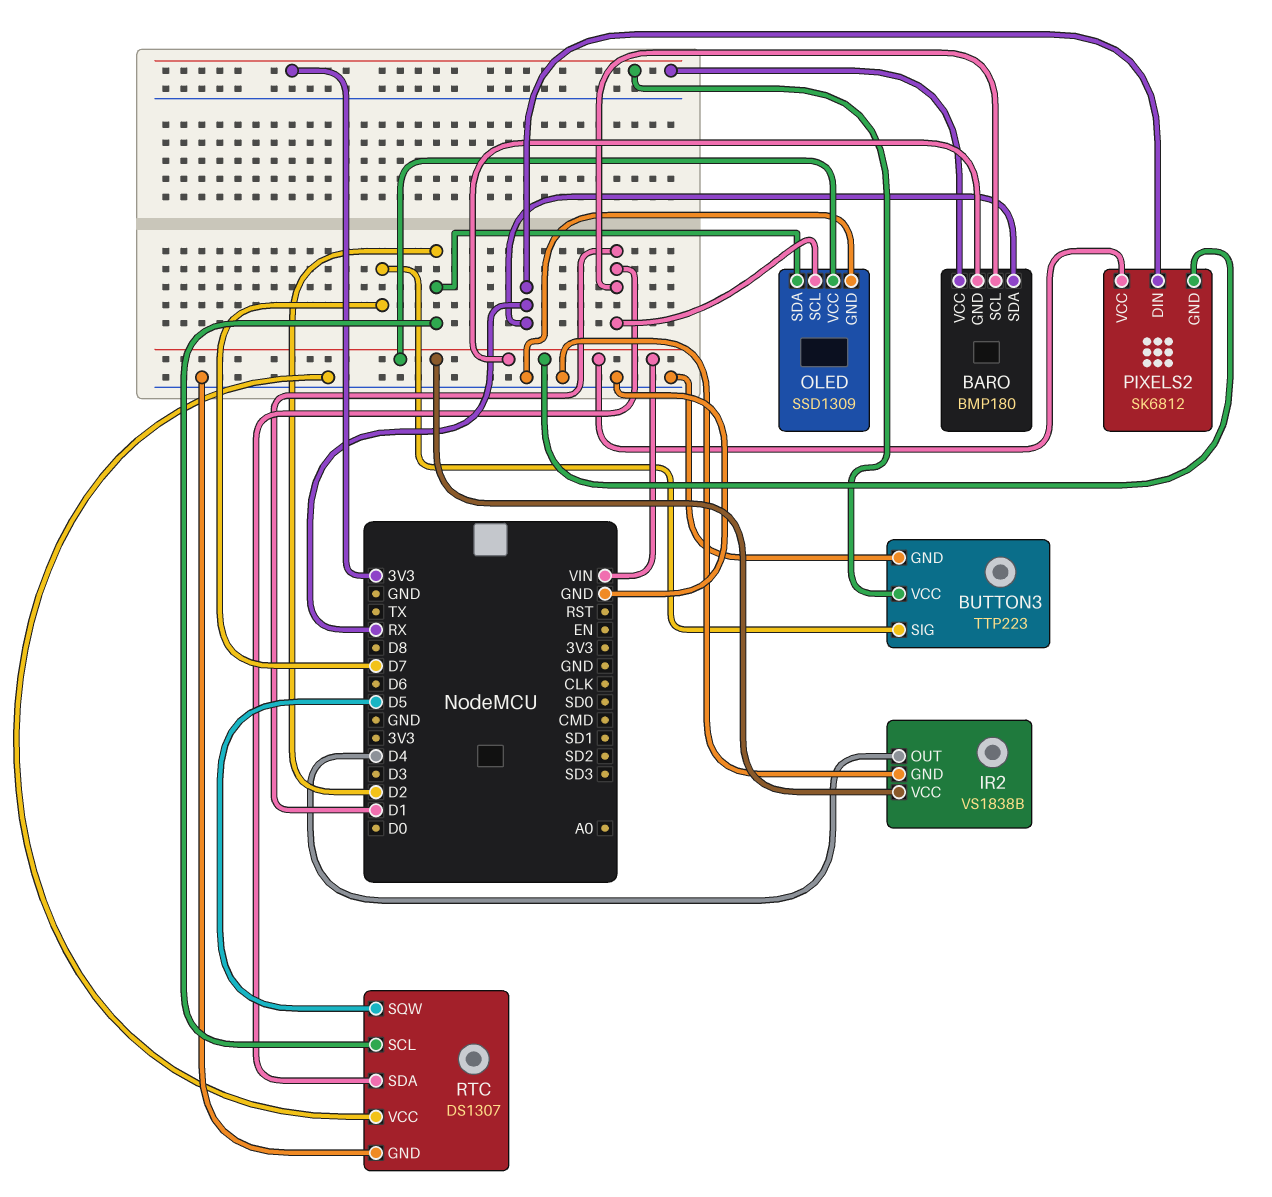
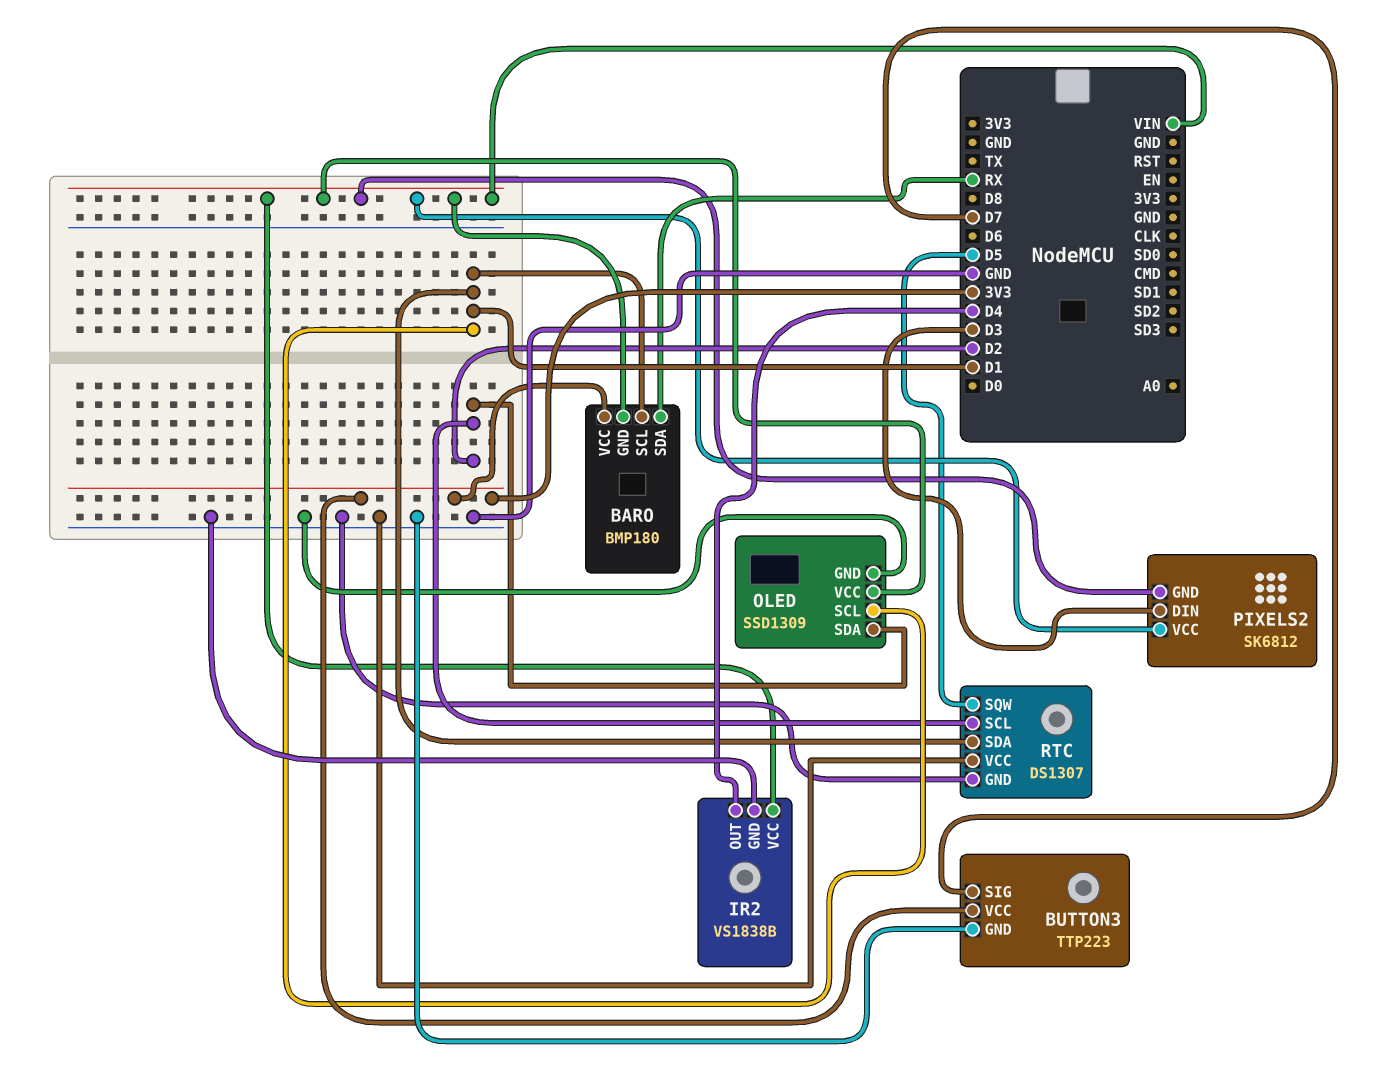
PIXELS2 pin DIN: RX -> D3

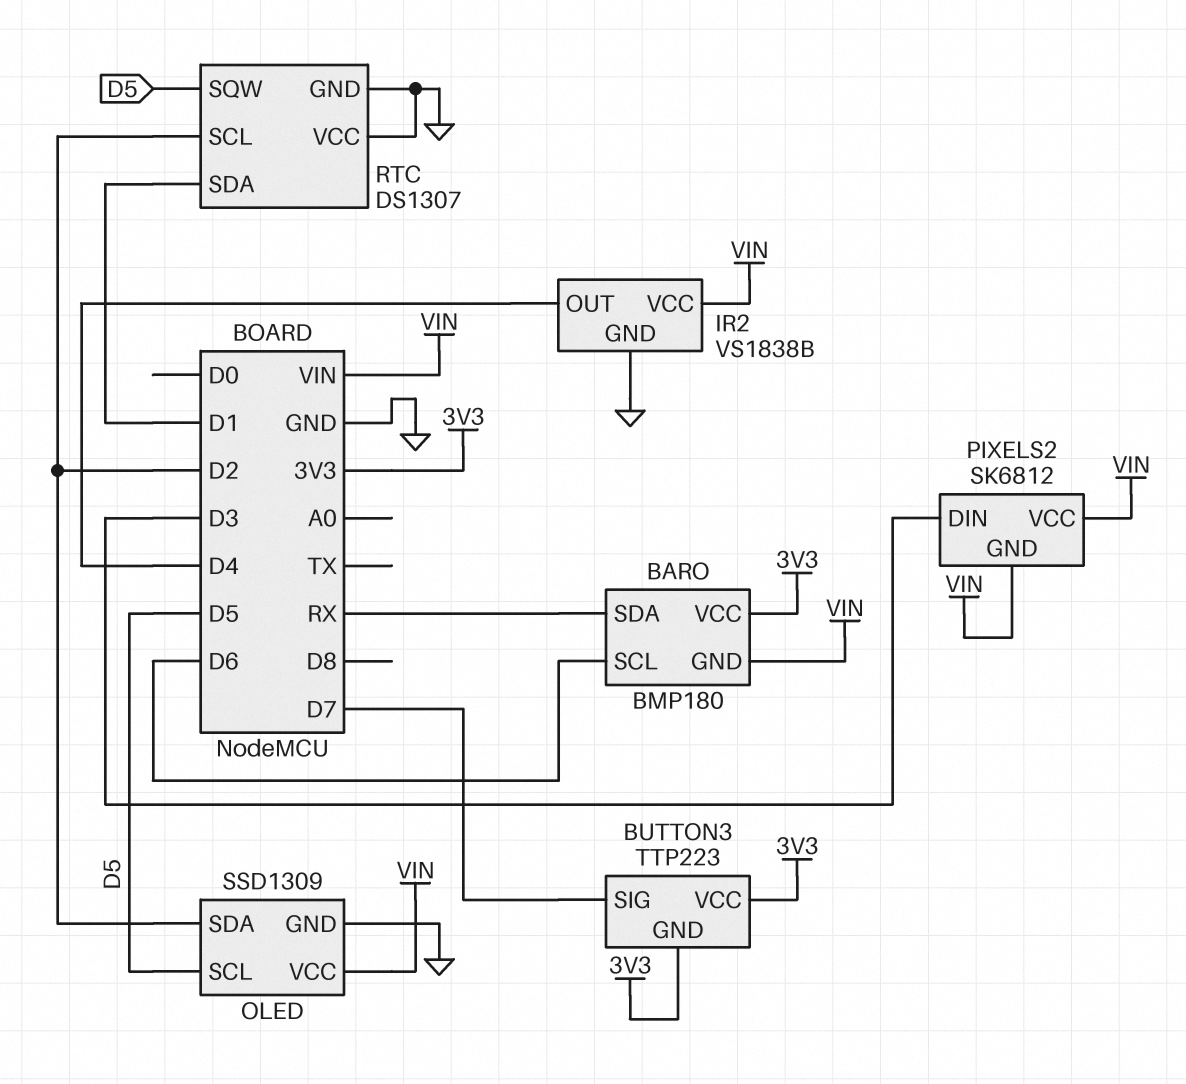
BARO pin SCL: D1 -> D6
BUTTON3 pin GND: GND -> 3V3
OLED pin SCL: D1 -> D5

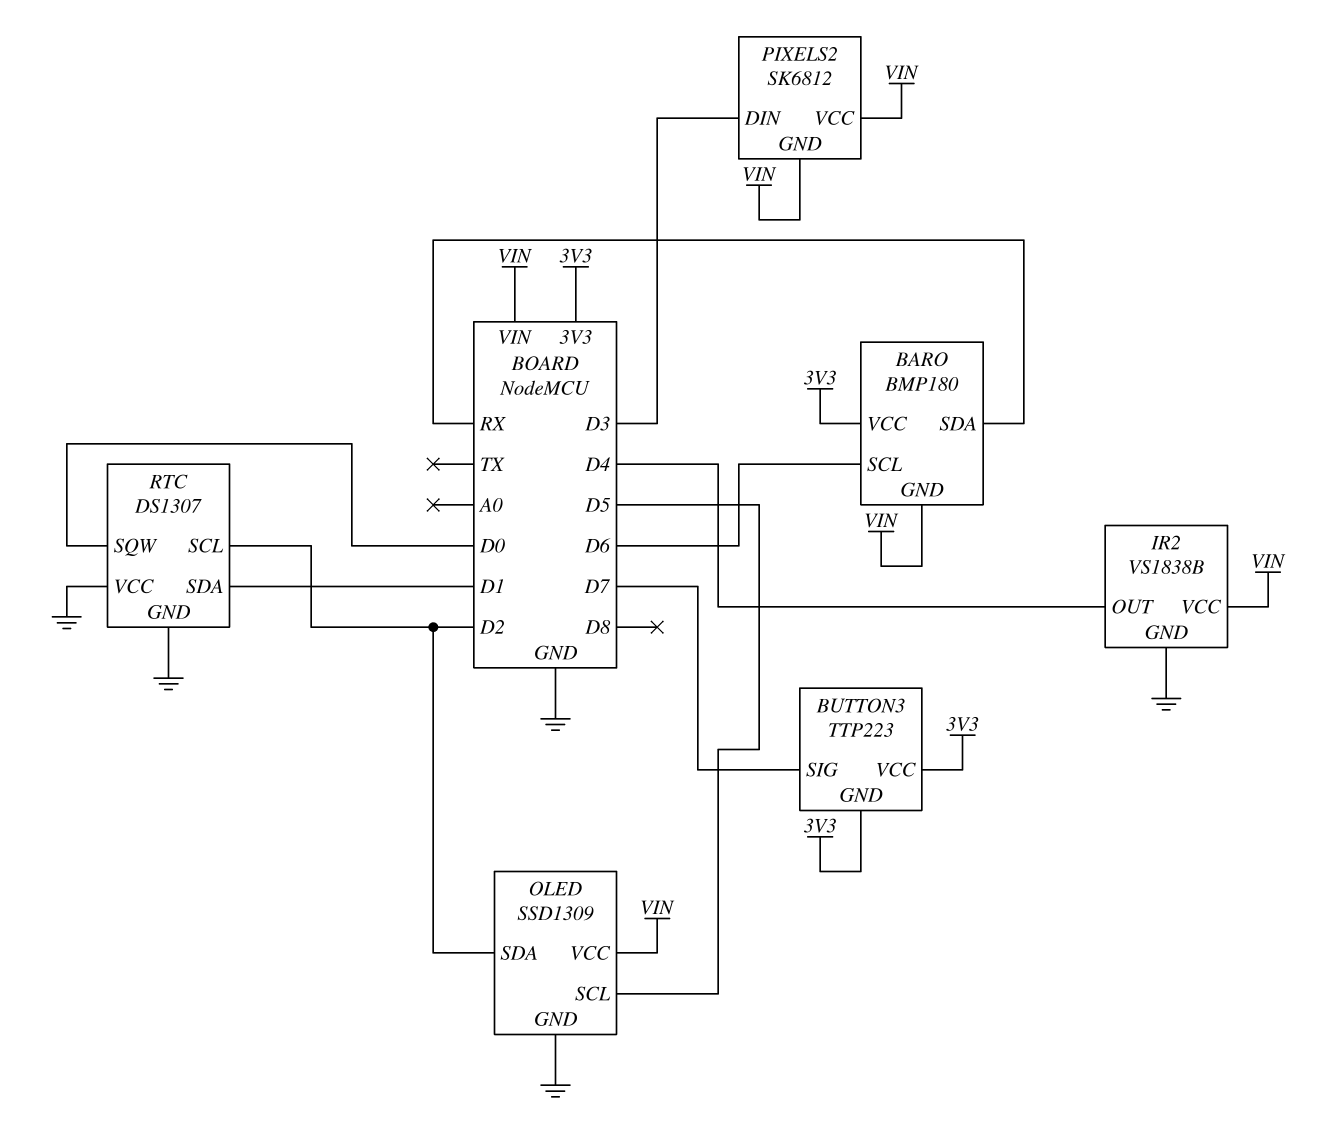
RTC pin SQW: D5 -> D0

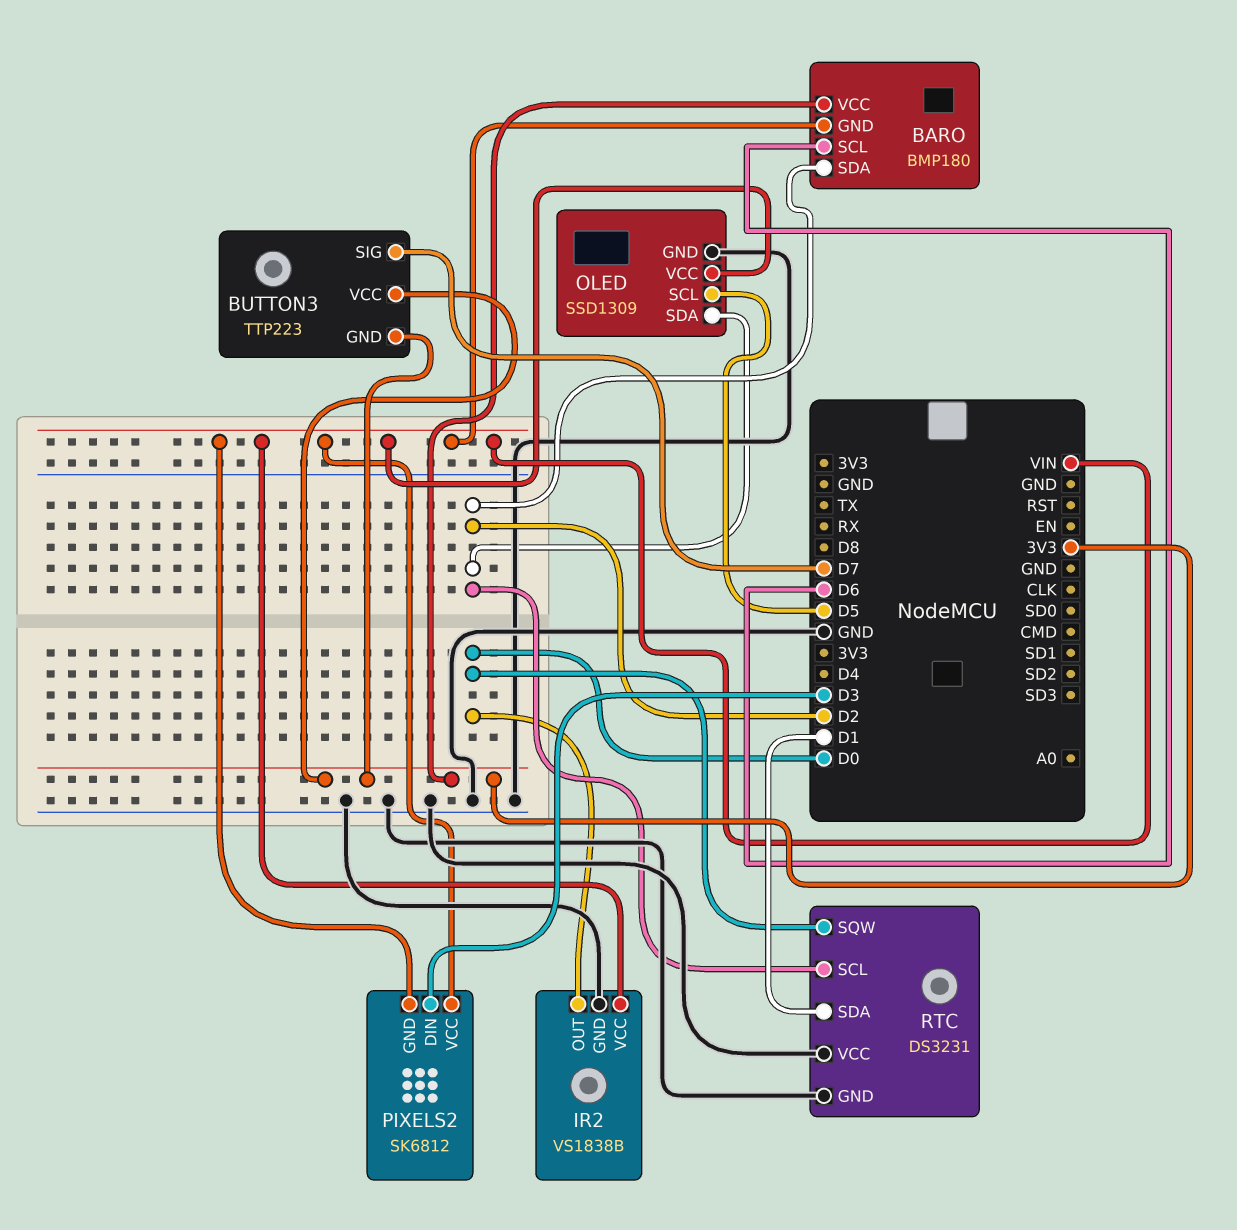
BARO pin SDA: RX -> D2
IR2 pin OUT: D4 -> D0
RTC: DS1307 -> DS3231

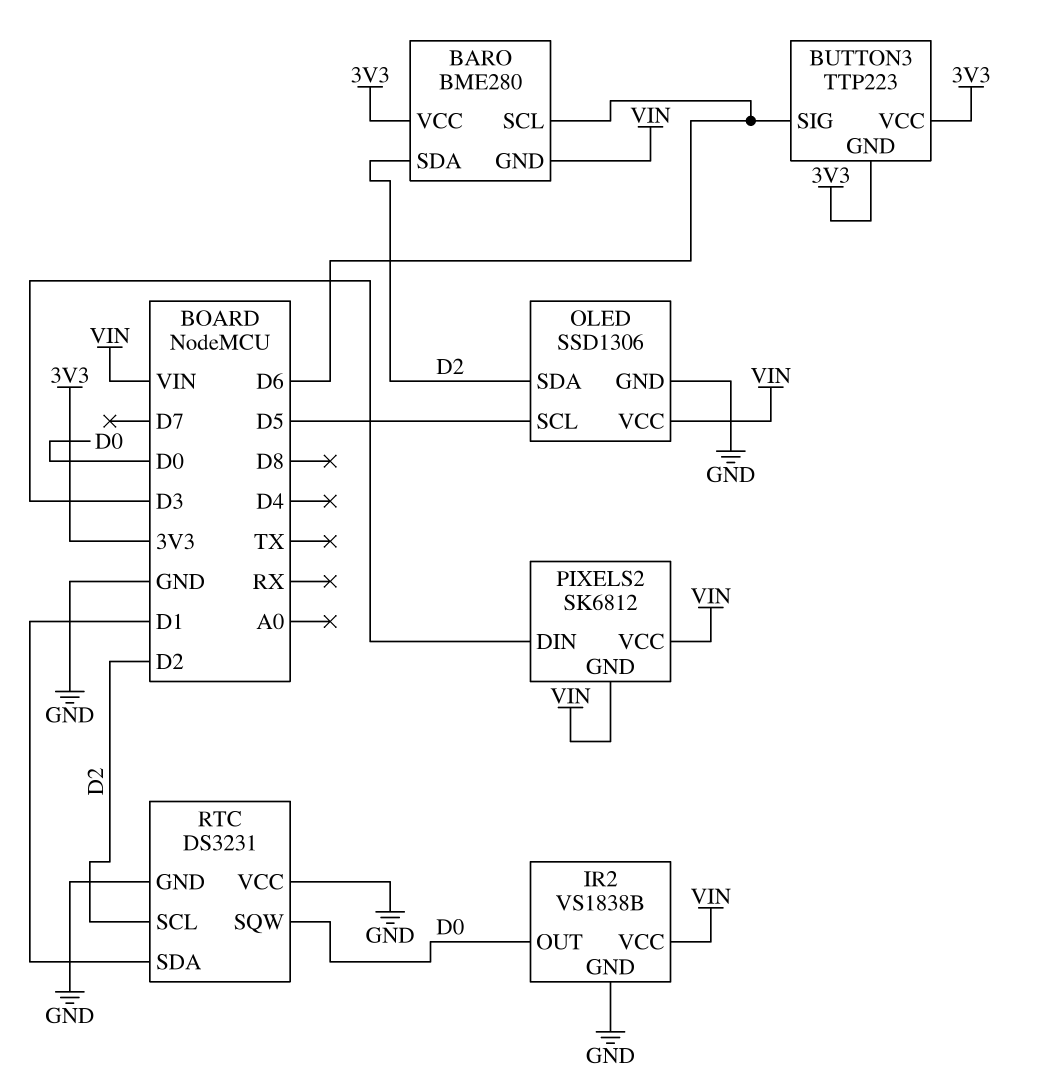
BARO: BMP180 -> BME280
BUTTON3 pin SIG: D7 -> D6
OLED: SSD1309 -> SSD1306

